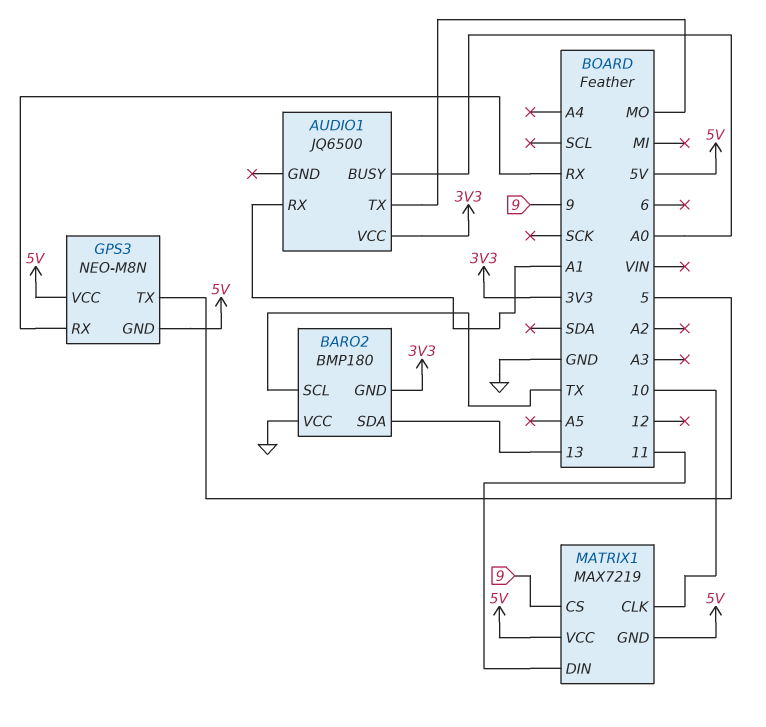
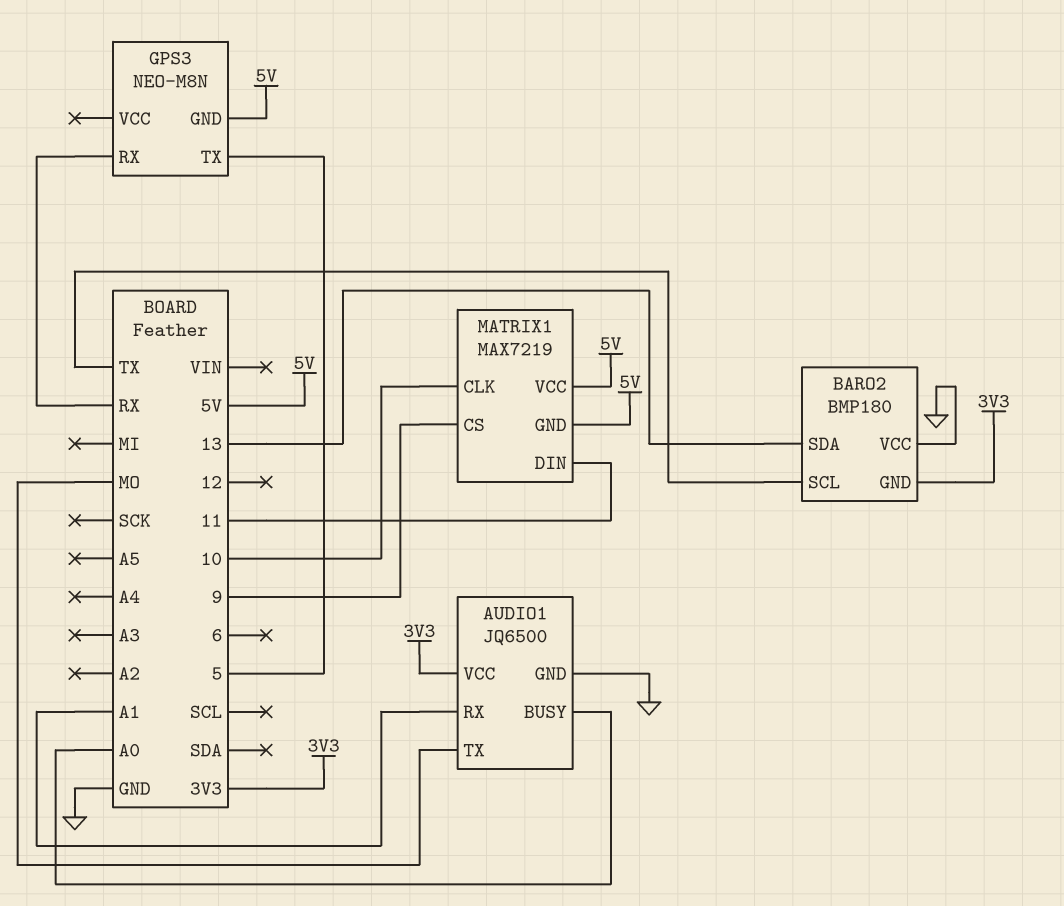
AUDIO1 pin GND: none -> GND
GPS3 pin VCC: 5V -> none

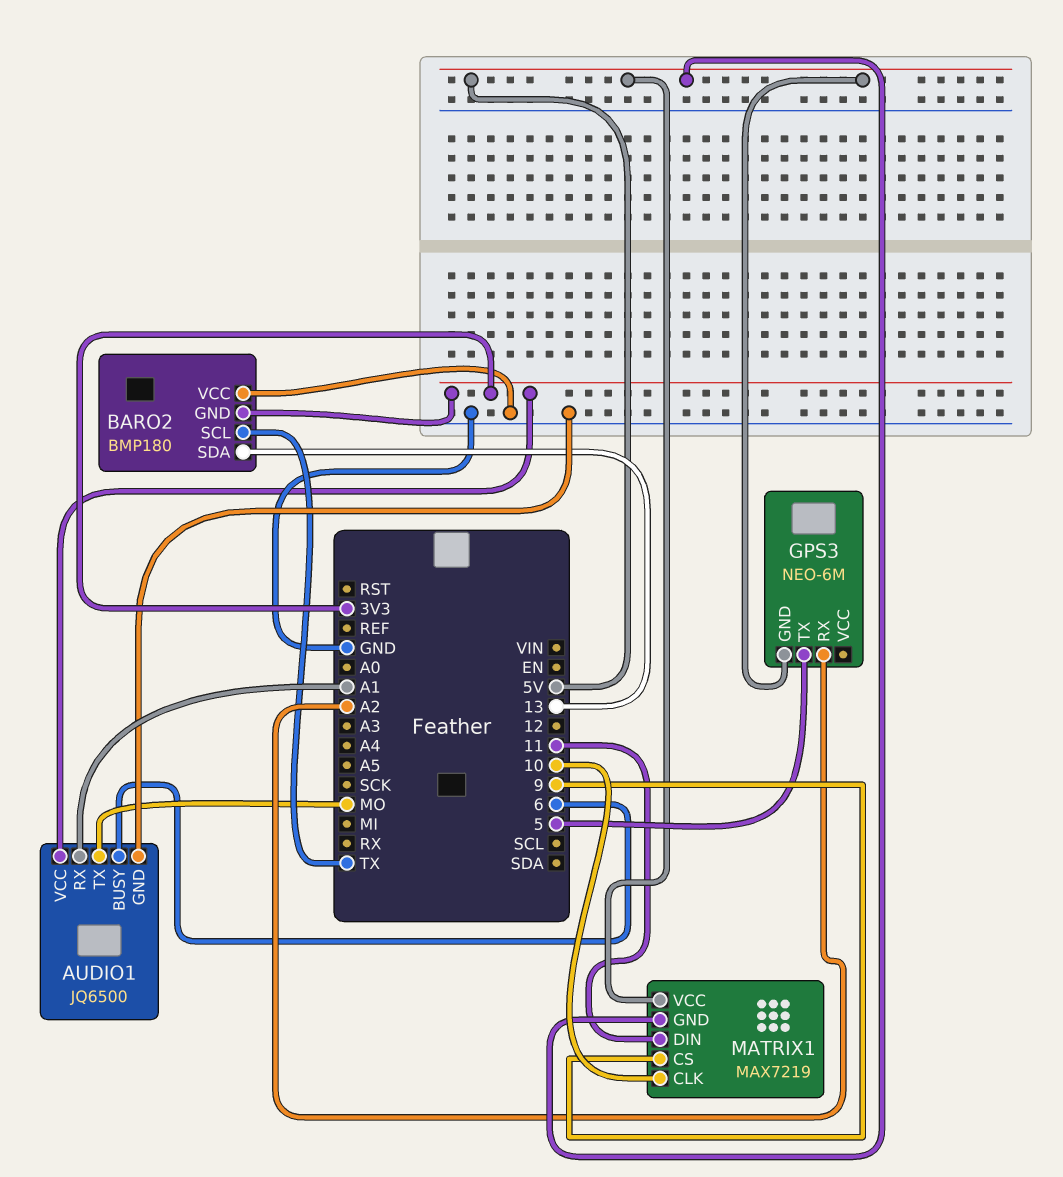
AUDIO1 pin BUSY: A0 -> 6
GPS3: NEO-M8N -> NEO-6M
GPS3 pin RX: RX -> A2

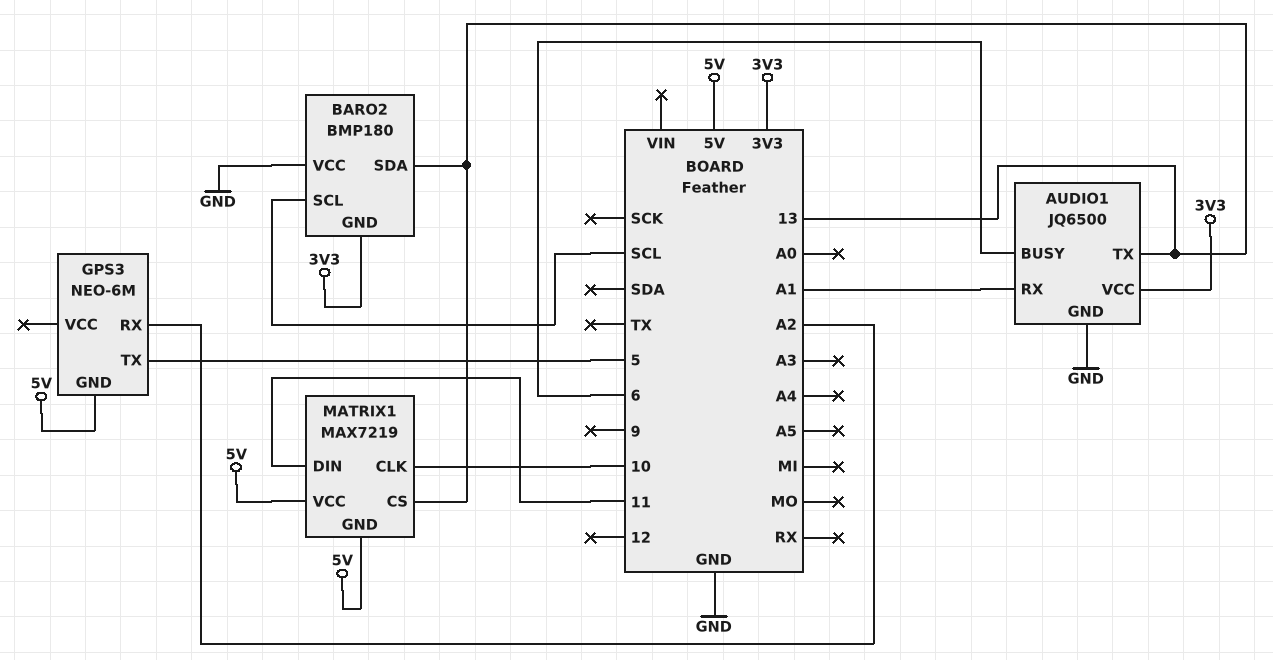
AUDIO1 pin TX: MO -> 13
BARO2 pin SCL: TX -> SCL
MATRIX1 pin CS: 9 -> 13

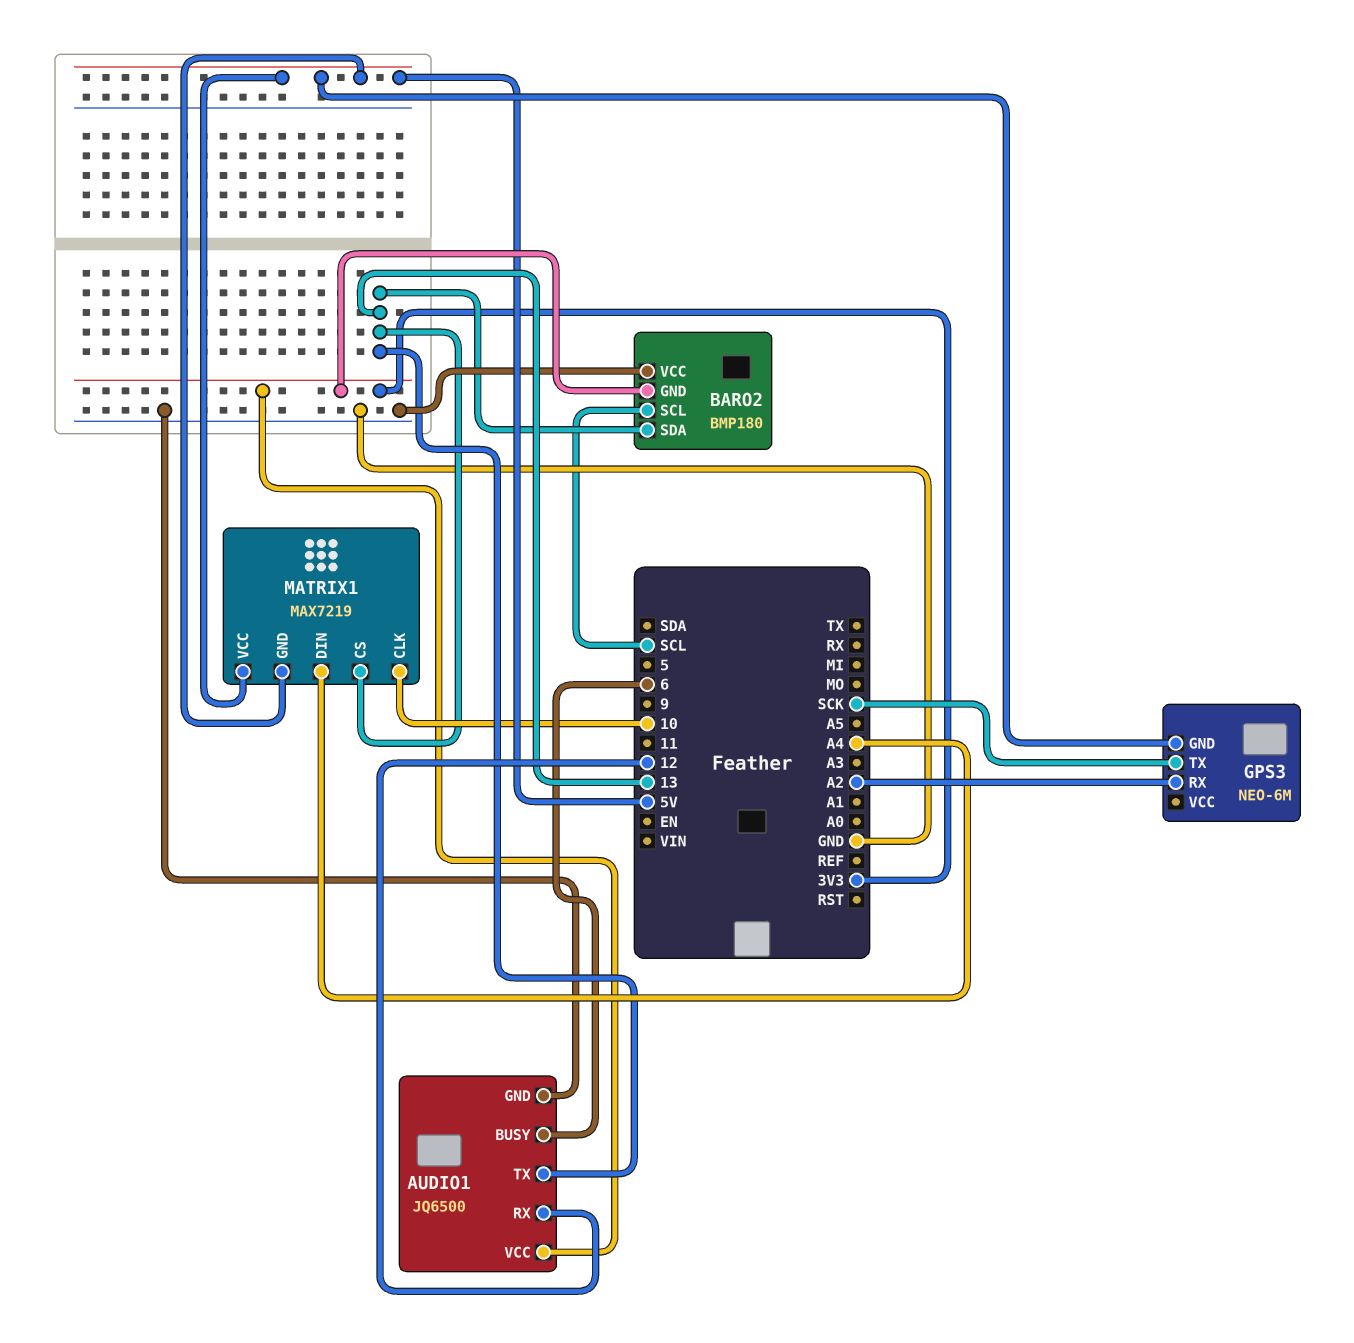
AUDIO1 pin RX: A1 -> 12
GPS3 pin TX: 5 -> SCK
MATRIX1 pin DIN: 11 -> A4

